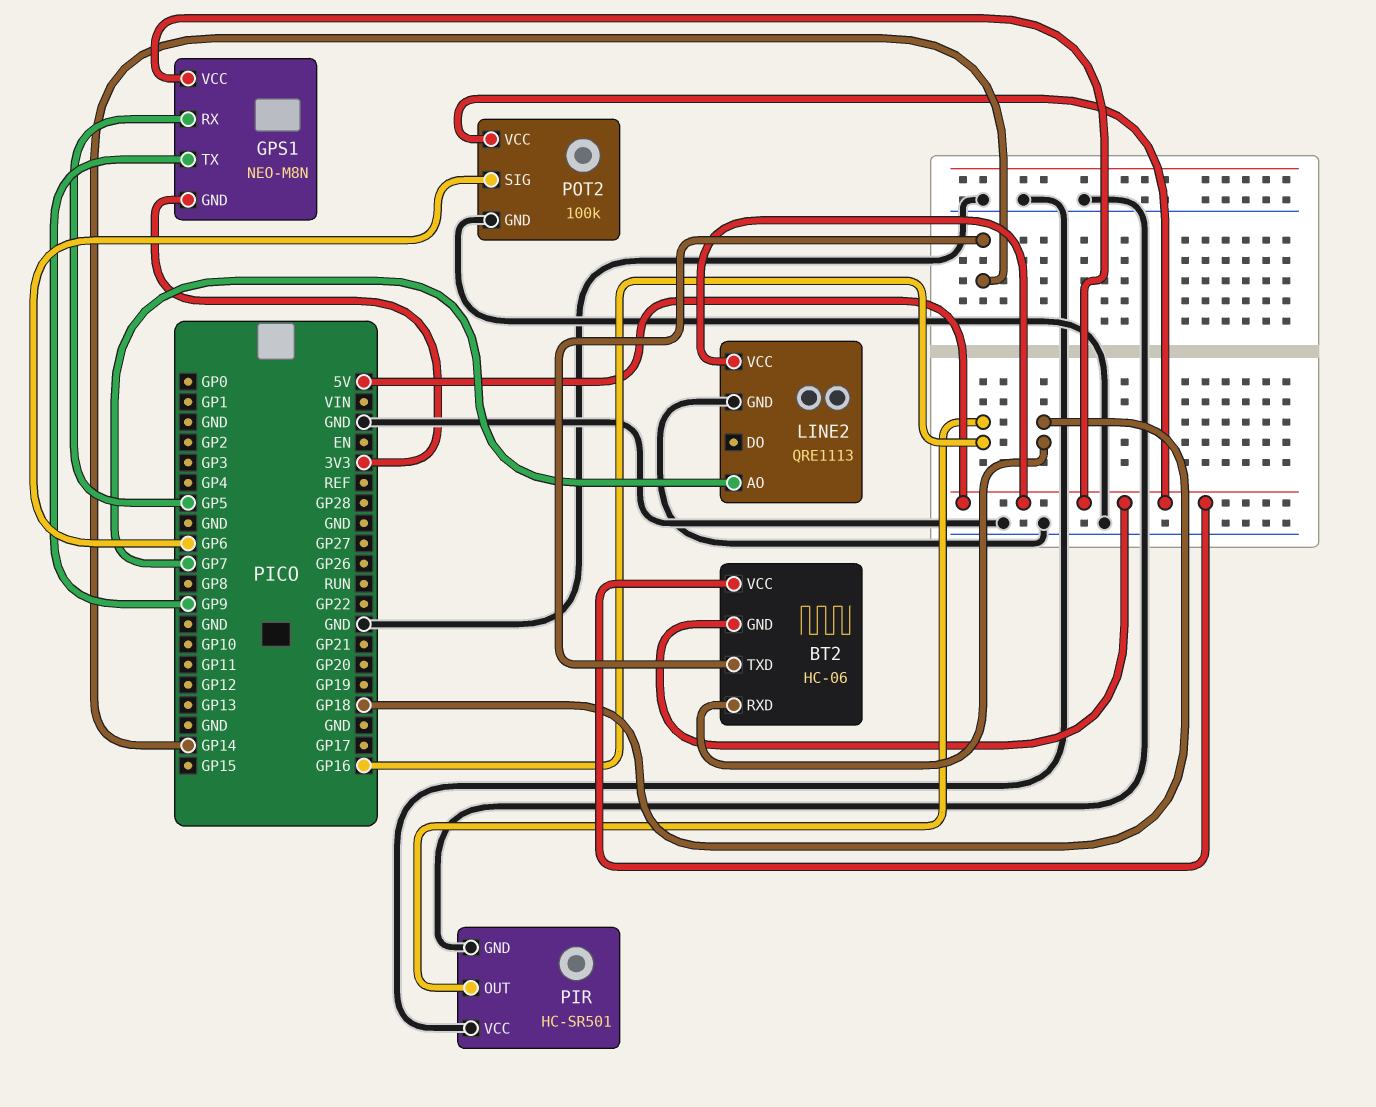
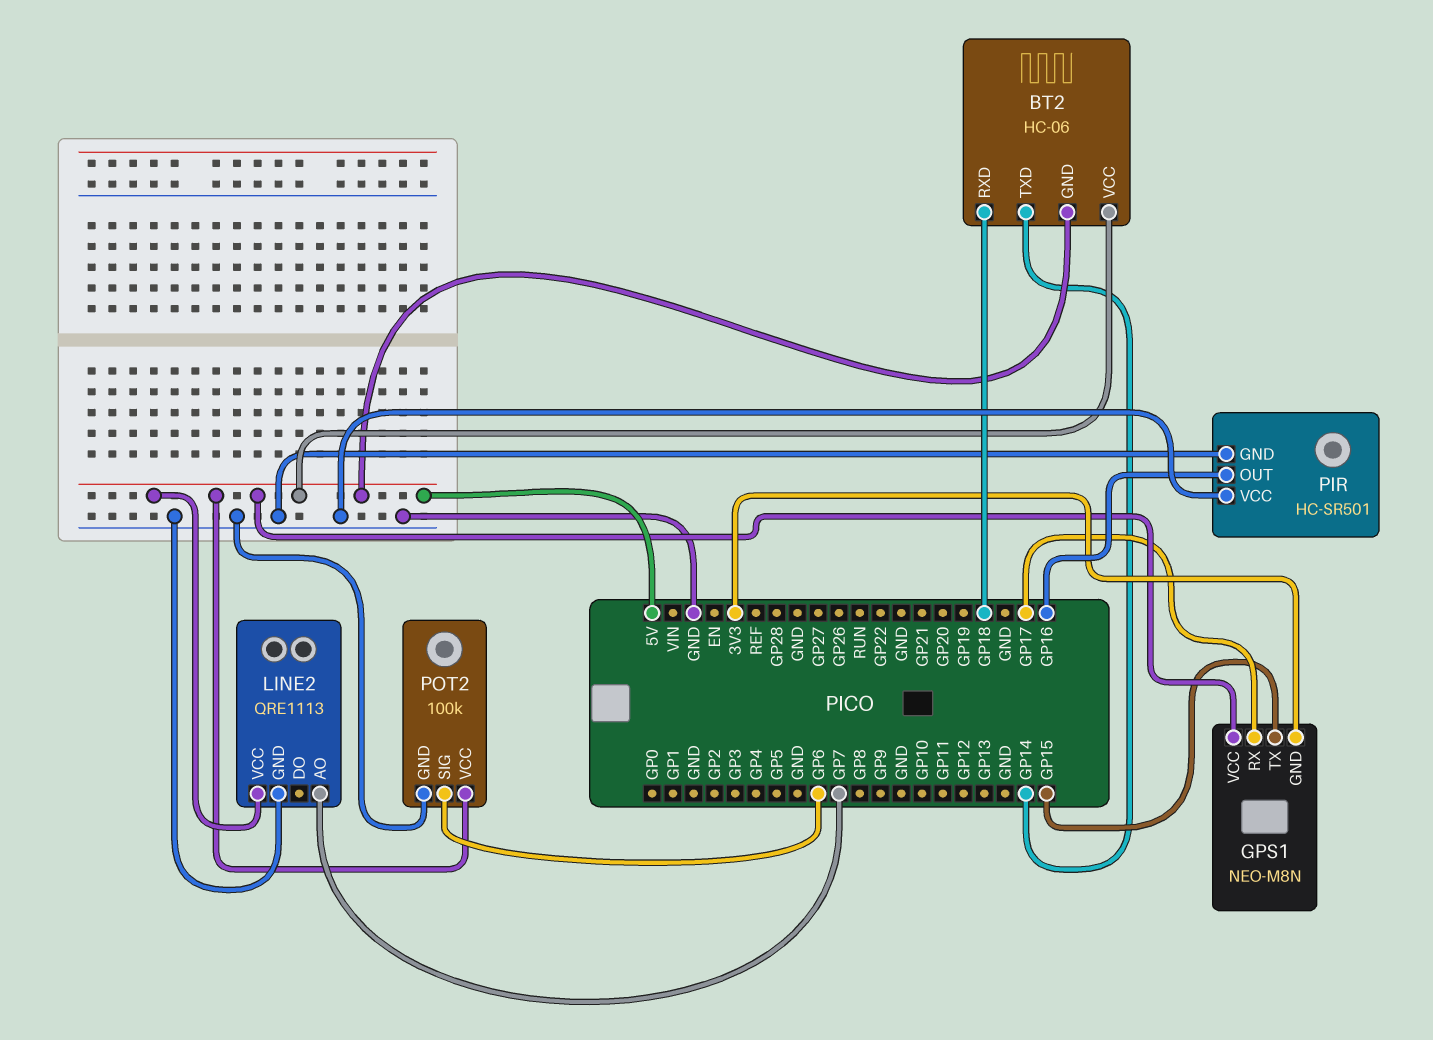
GPS1 pin RX: GP5 -> GP17
GPS1 pin TX: GP9 -> GP15

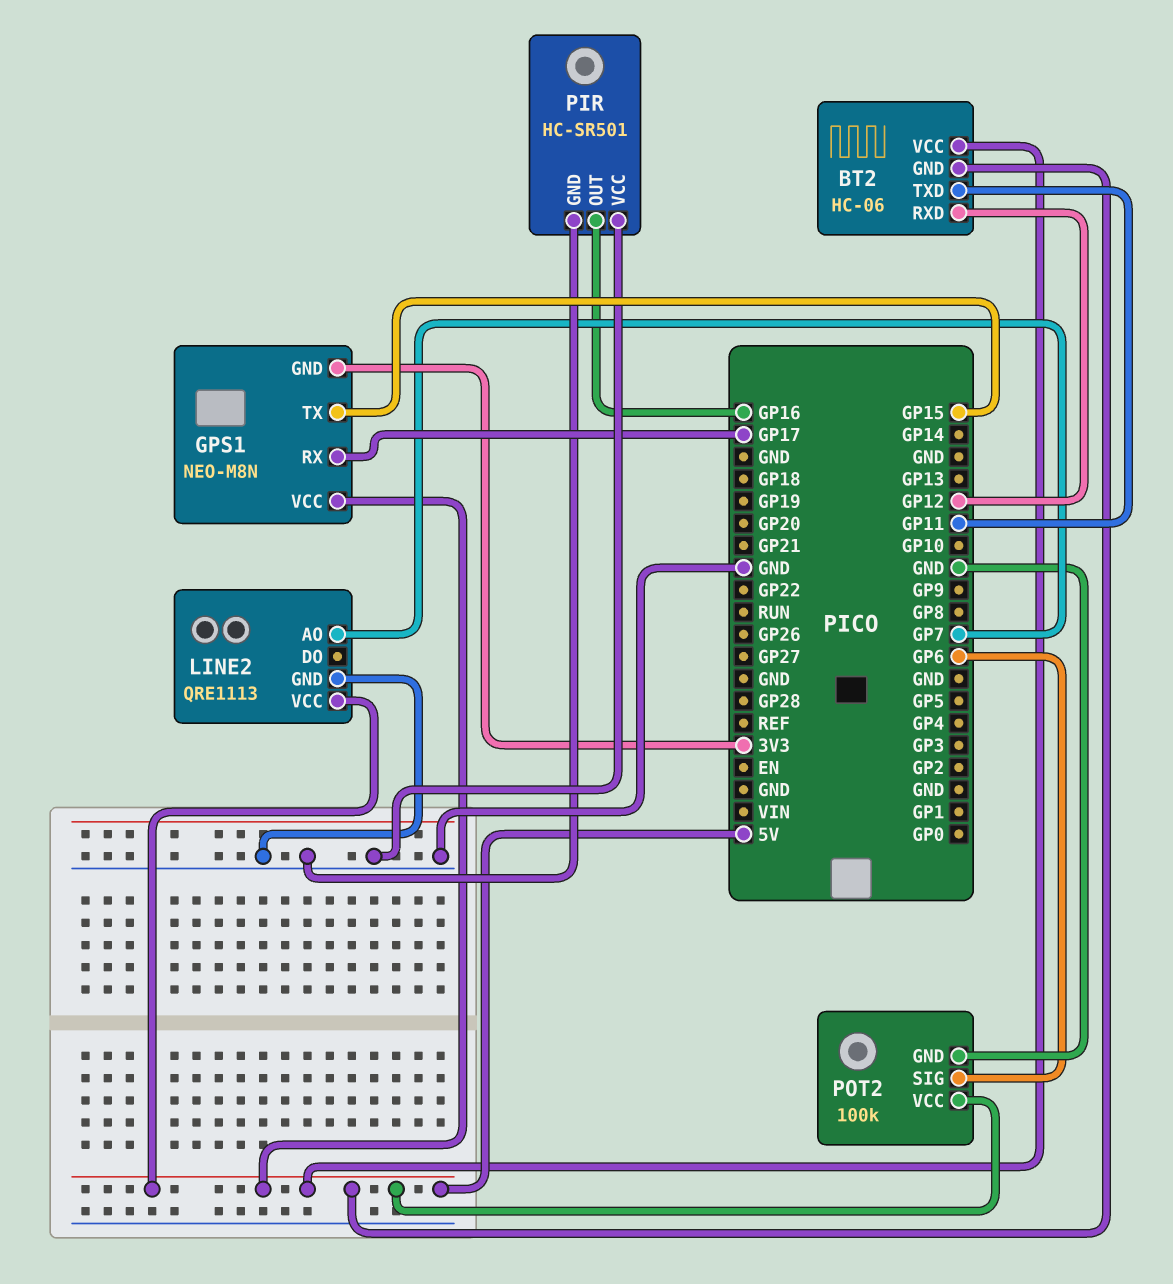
BT2 pin RXD: GP18 -> GP12
BT2 pin TXD: GP14 -> GP11

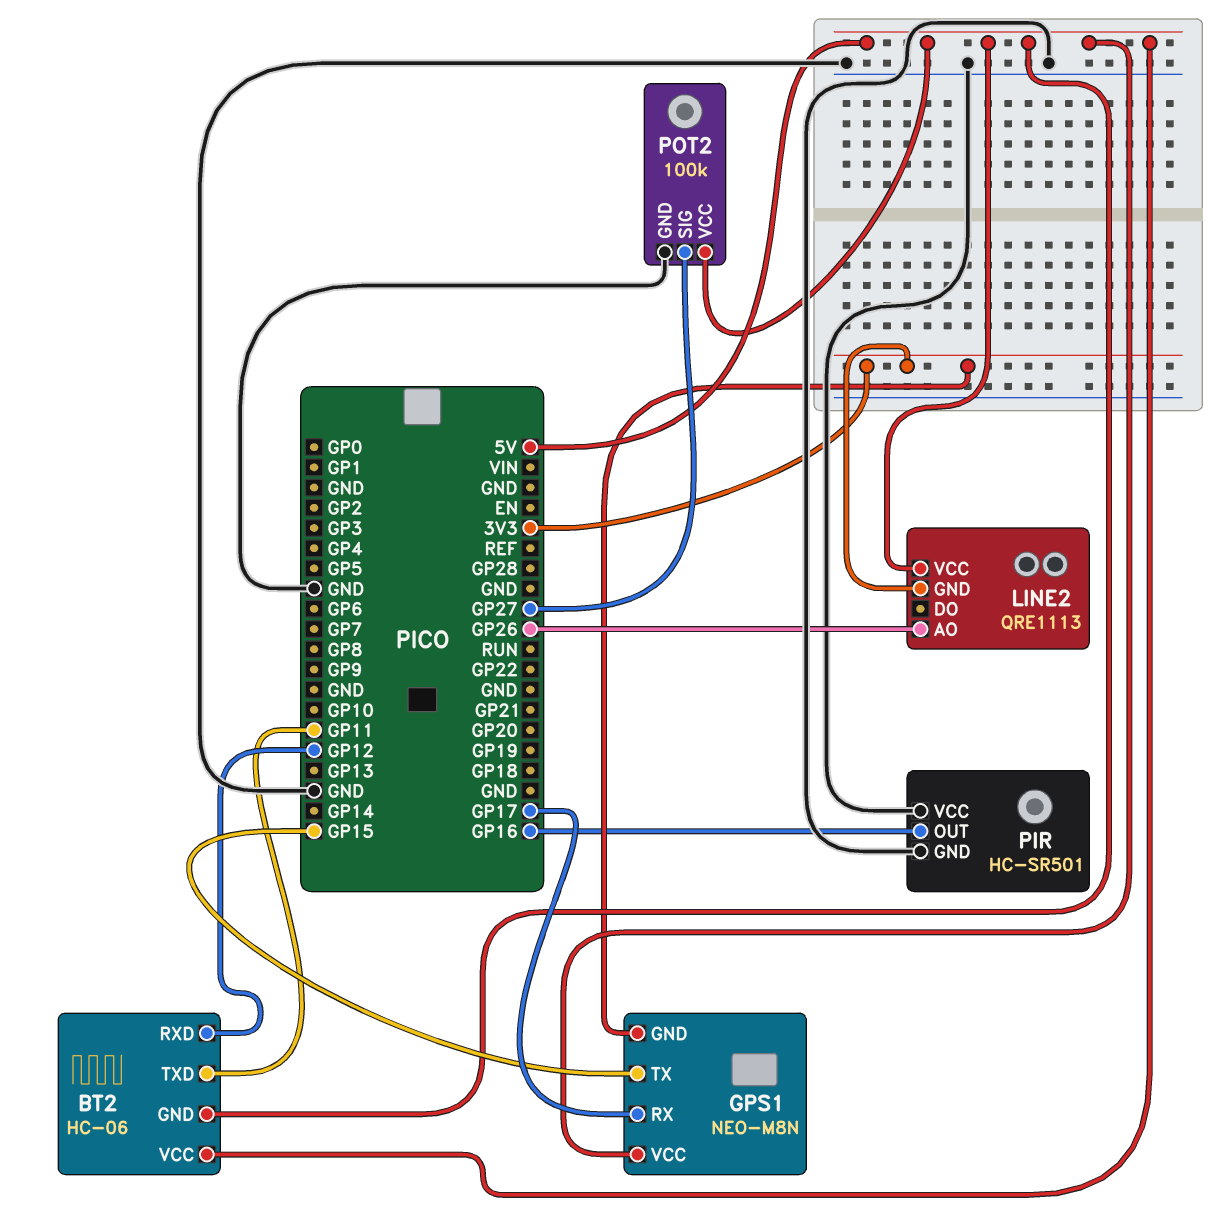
LINE2 pin AO: GP7 -> GP26
LINE2 pin GND: GND -> 3V3
POT2 pin SIG: GP6 -> GP27

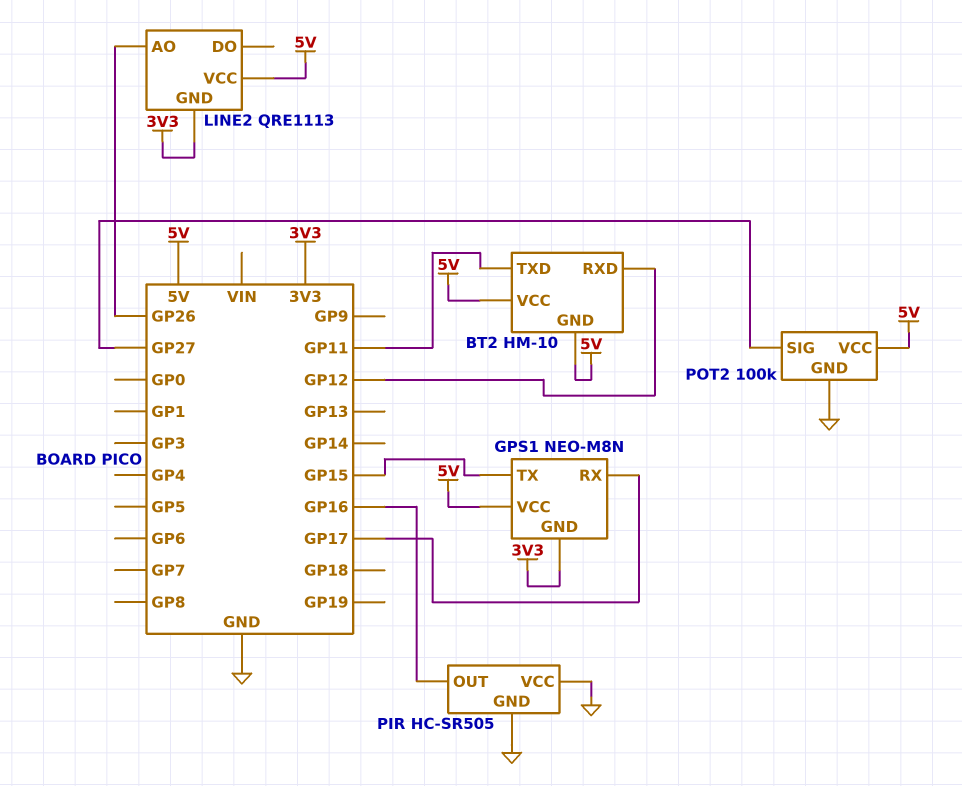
BT2: HC-06 -> HM-10
PIR: HC-SR501 -> HC-SR505

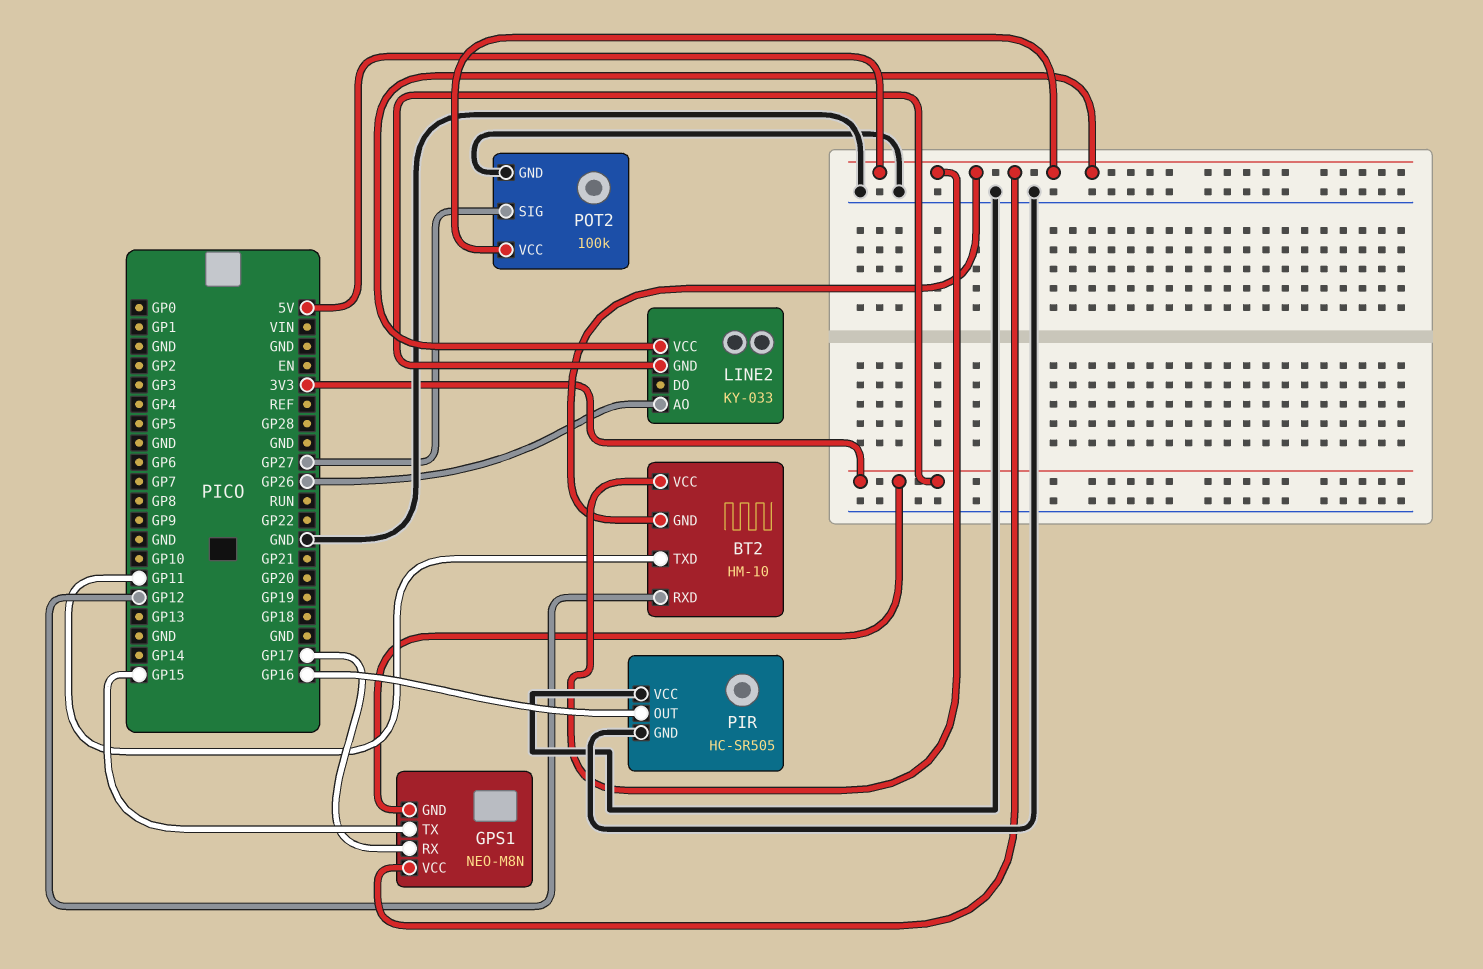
LINE2: QRE1113 -> KY-033

